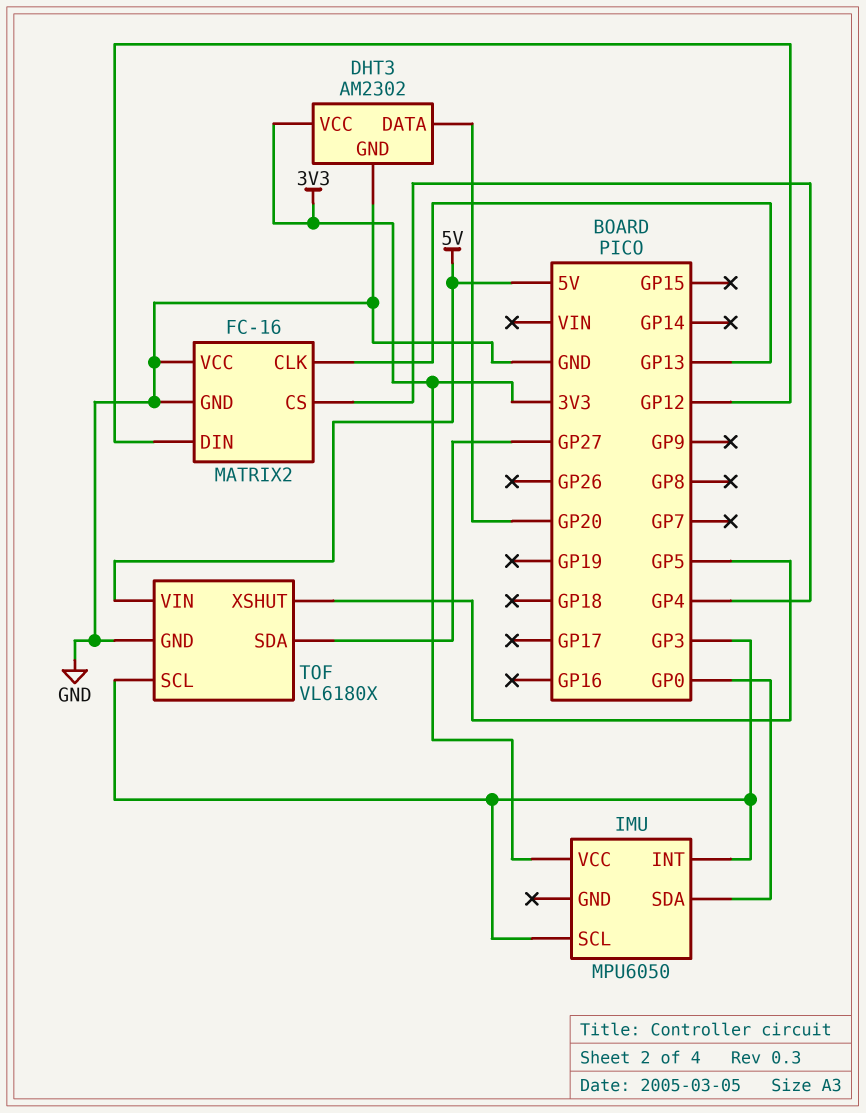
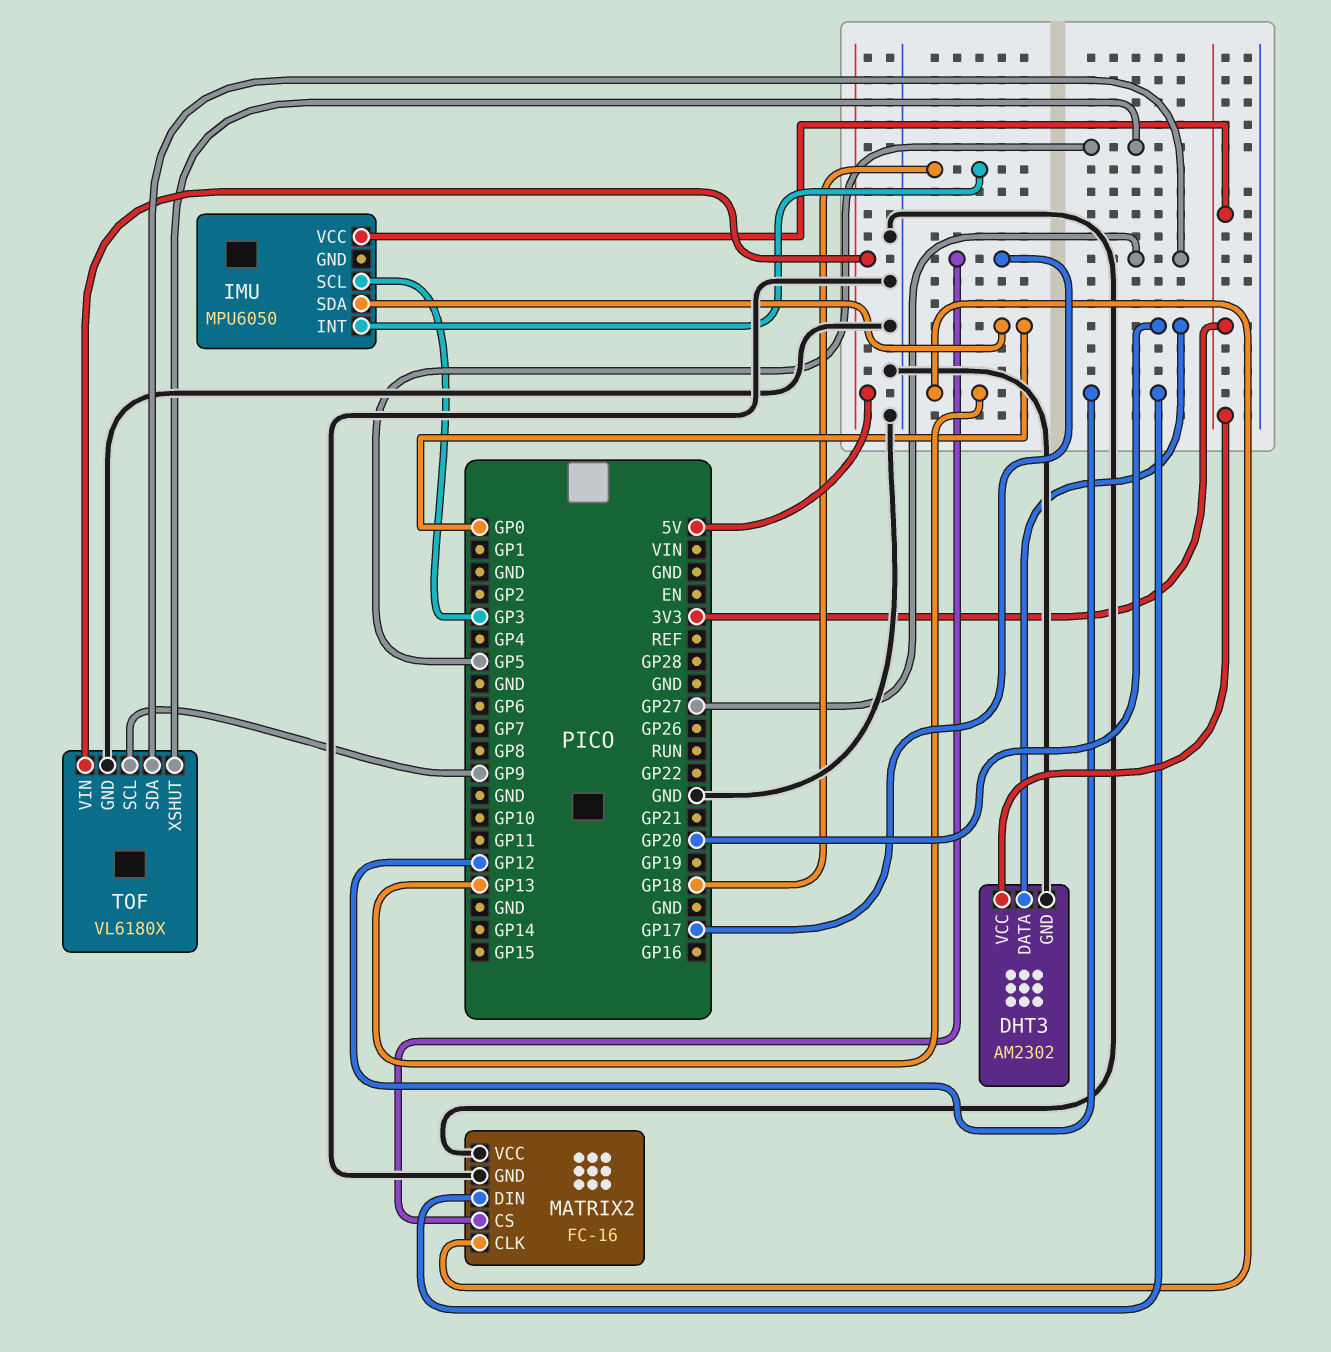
IMU pin INT: GP3 -> GP18
MATRIX2 pin CS: GP4 -> GP17
TOF pin SCL: GP3 -> GP9

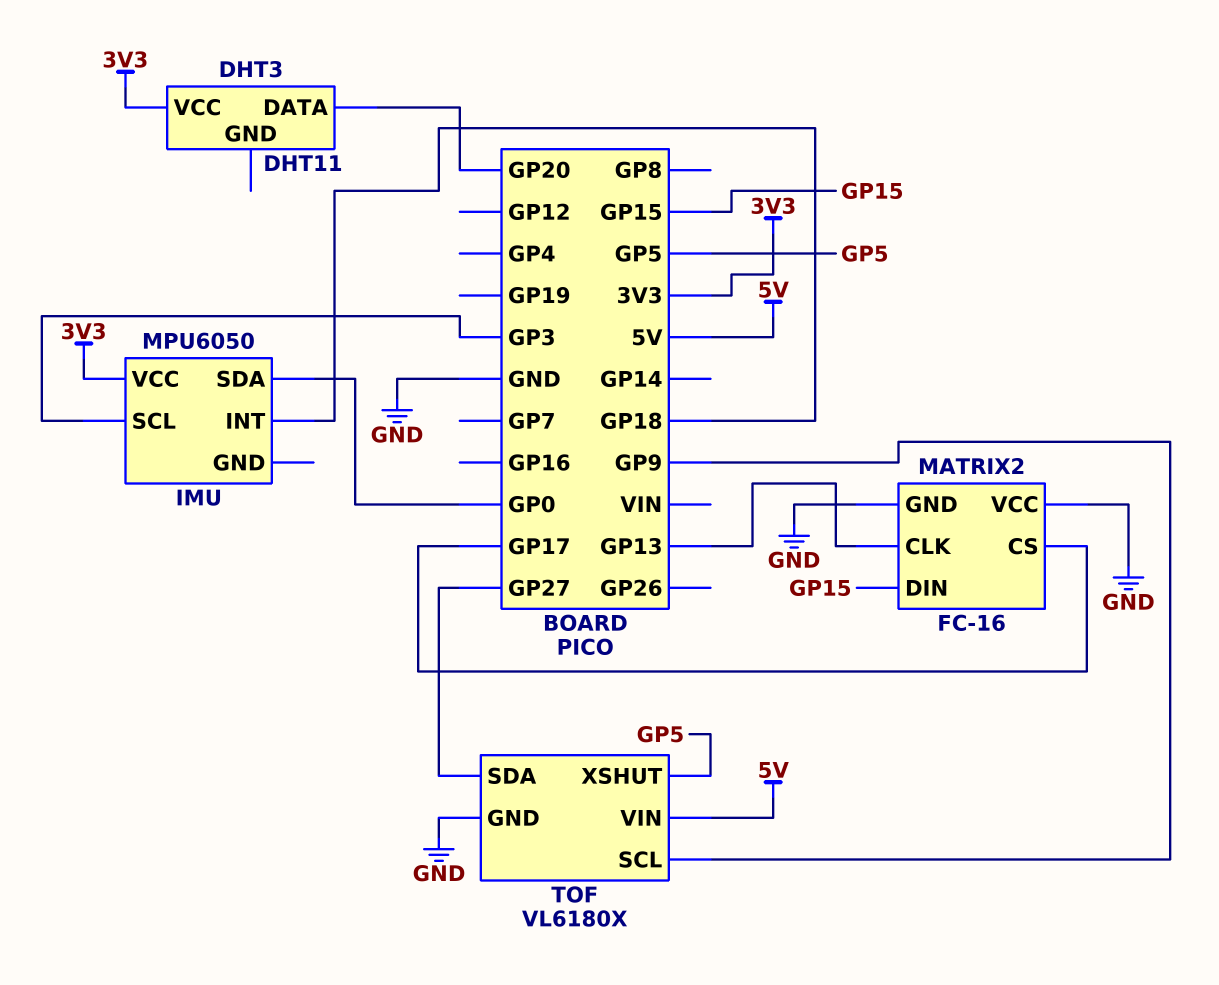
DHT3: AM2302 -> DHT11
DHT3 pin GND: GND -> none
MATRIX2 pin DIN: GP12 -> GP15

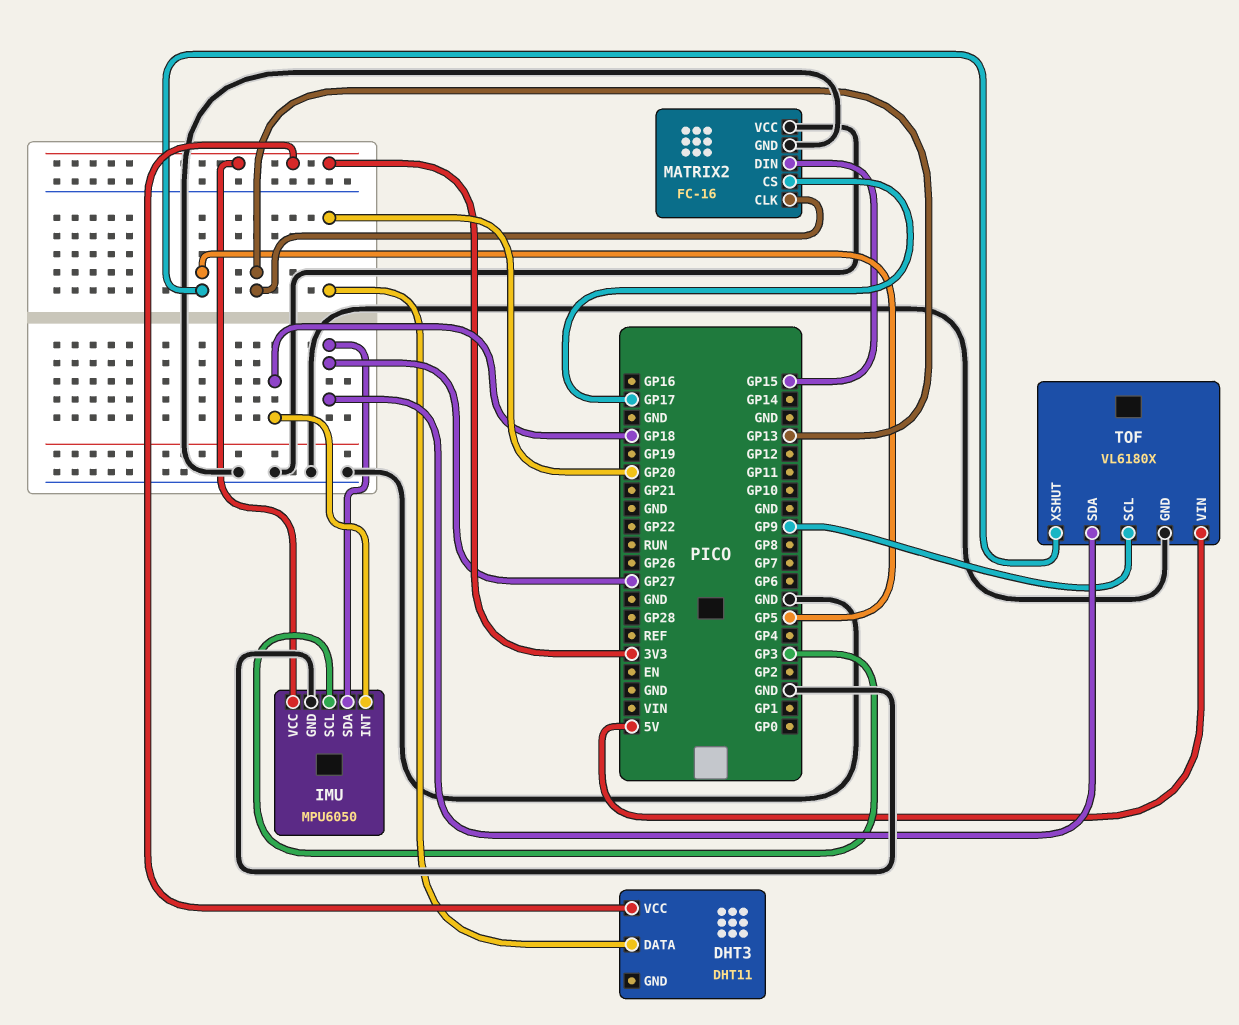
IMU pin GND: none -> GND
IMU pin SDA: GP0 -> GP27

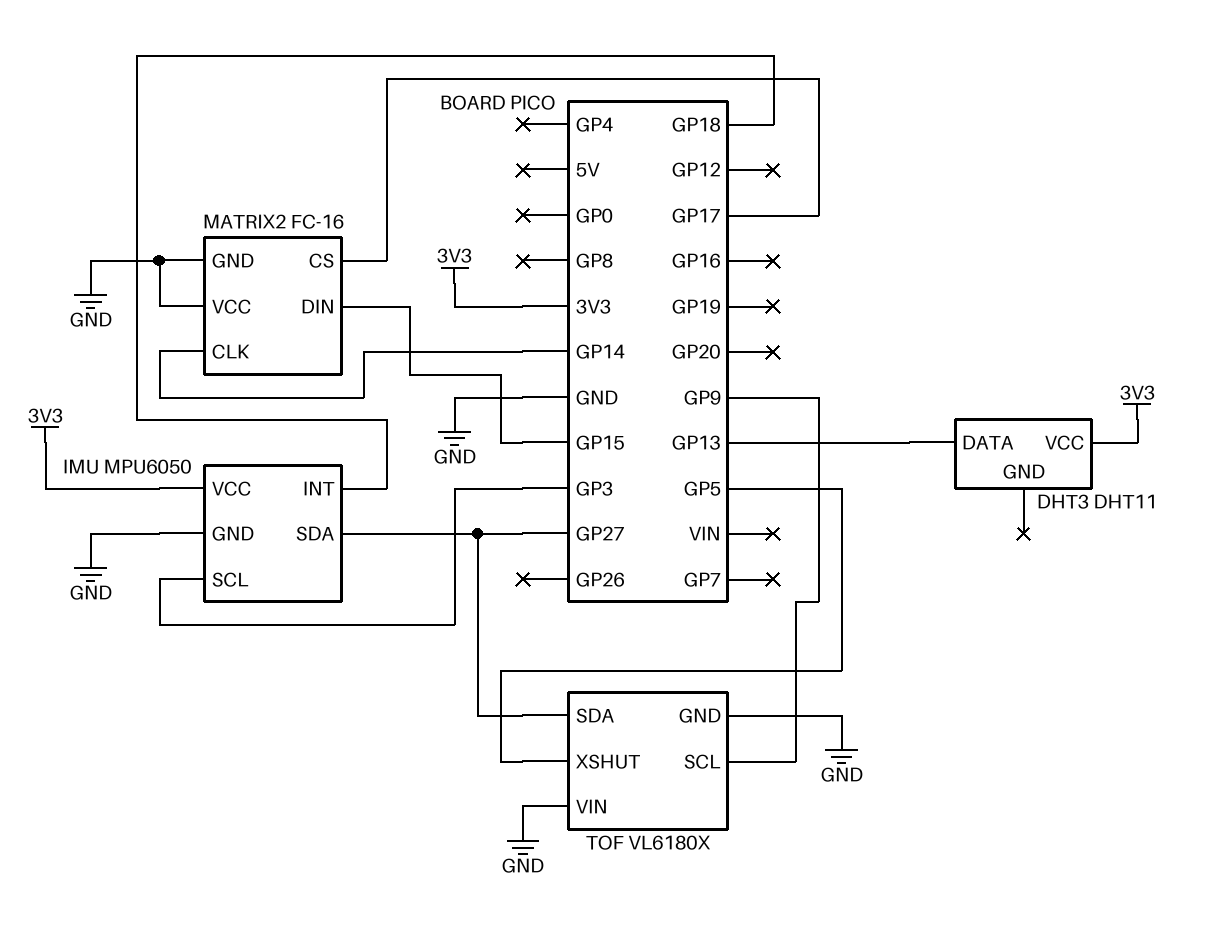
DHT3 pin DATA: GP20 -> GP13
MATRIX2 pin CLK: GP13 -> GP14
TOF pin VIN: 5V -> GND

